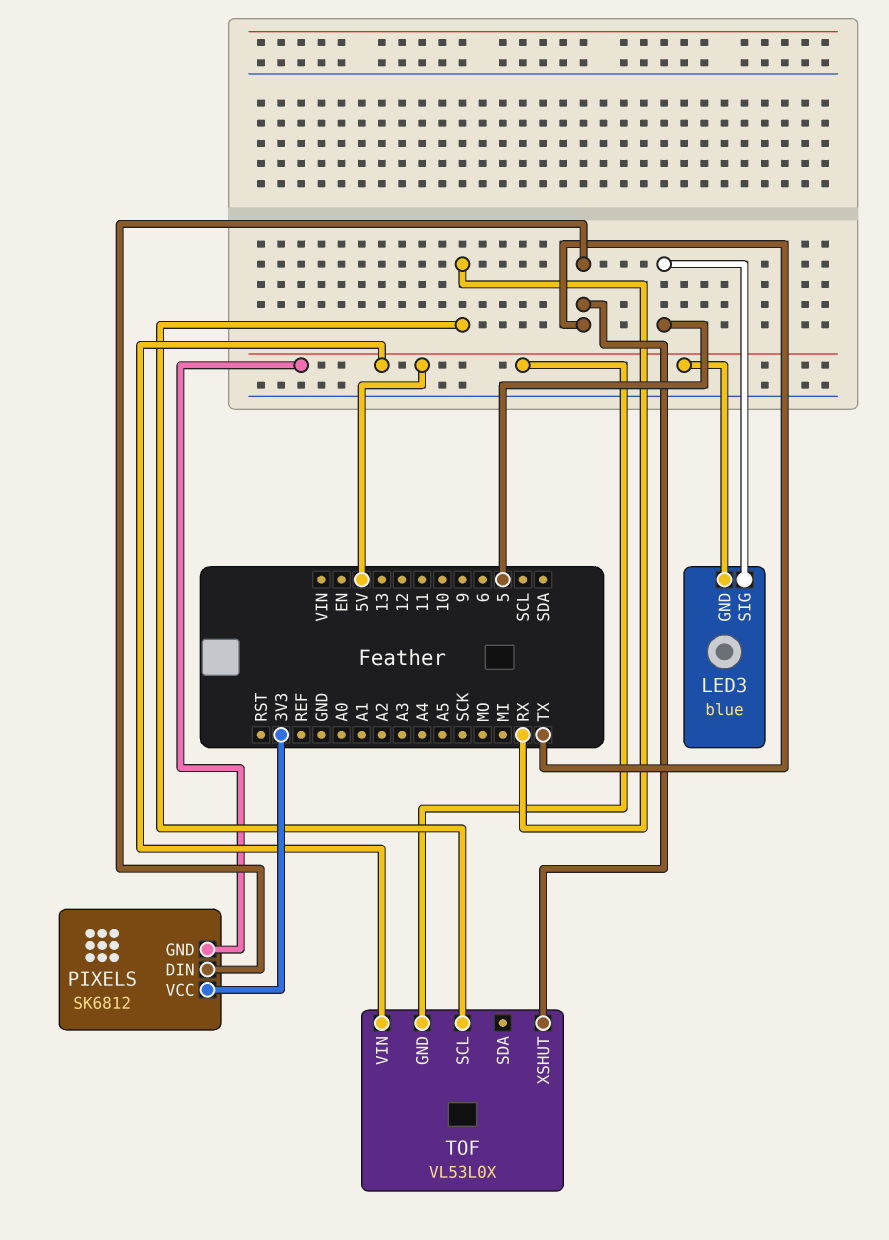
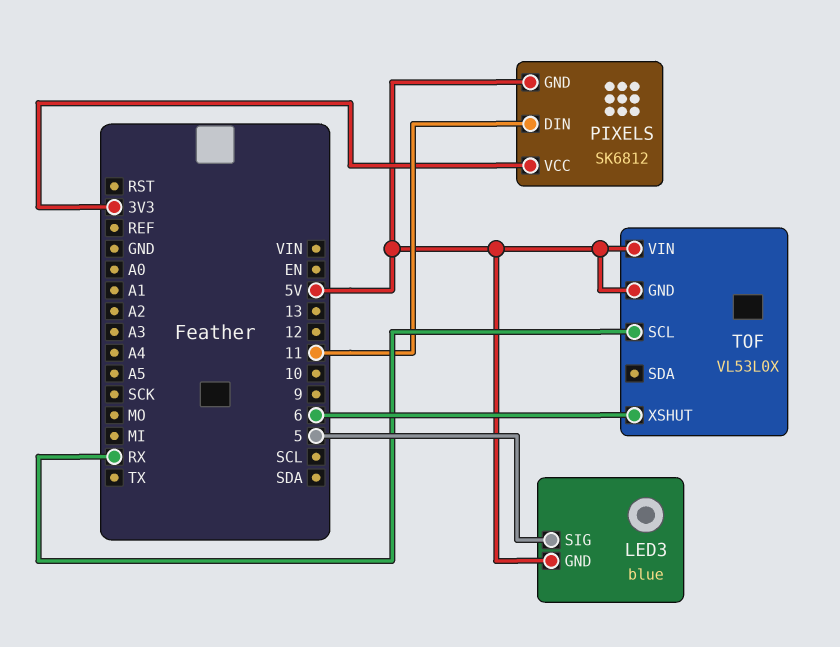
PIXELS pin DIN: TX -> 11
TOF pin XSHUT: TX -> 6

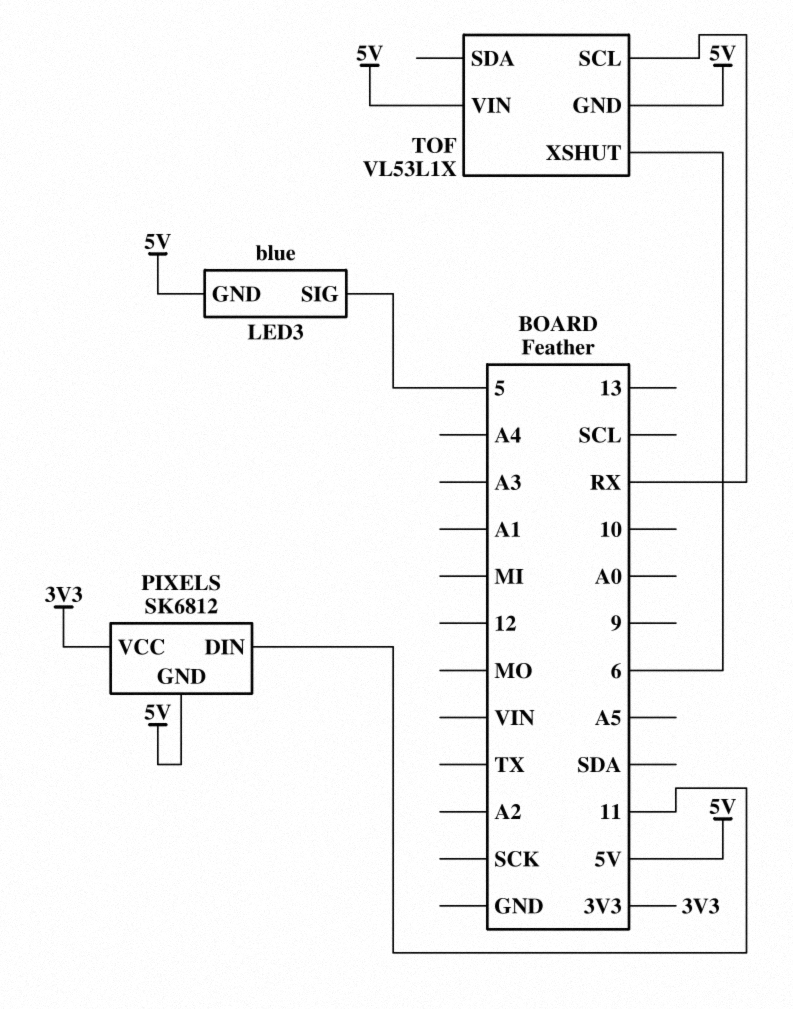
TOF: VL53L0X -> VL53L1X

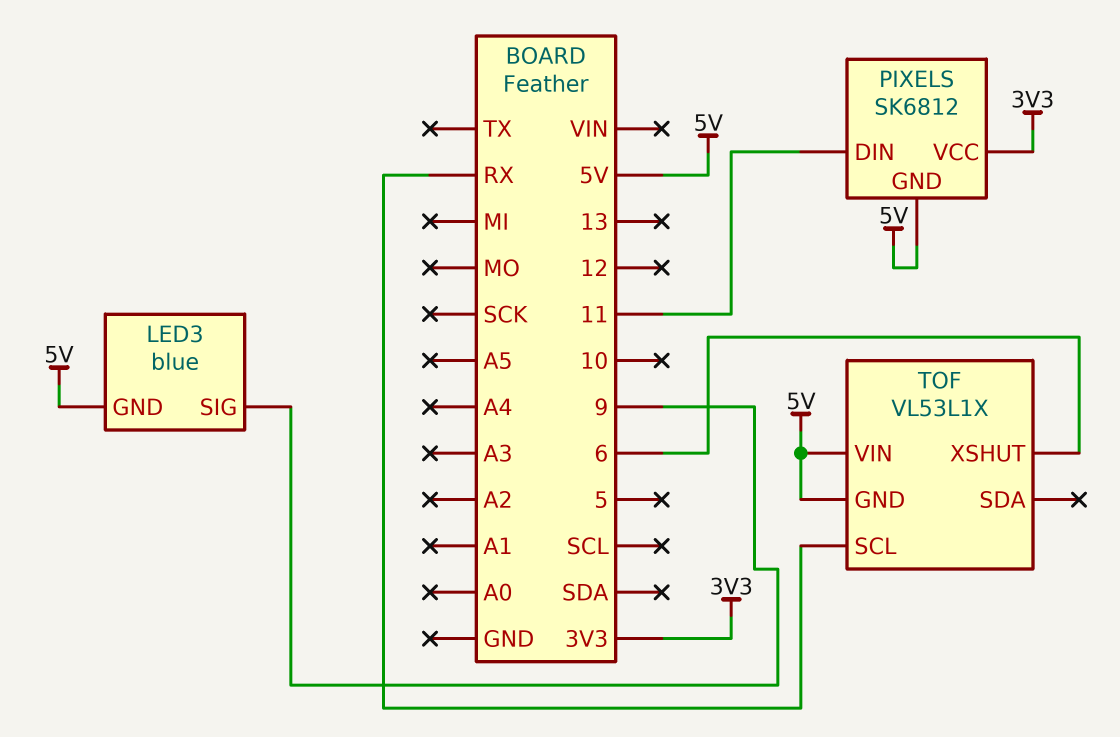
LED3 pin SIG: 5 -> 9

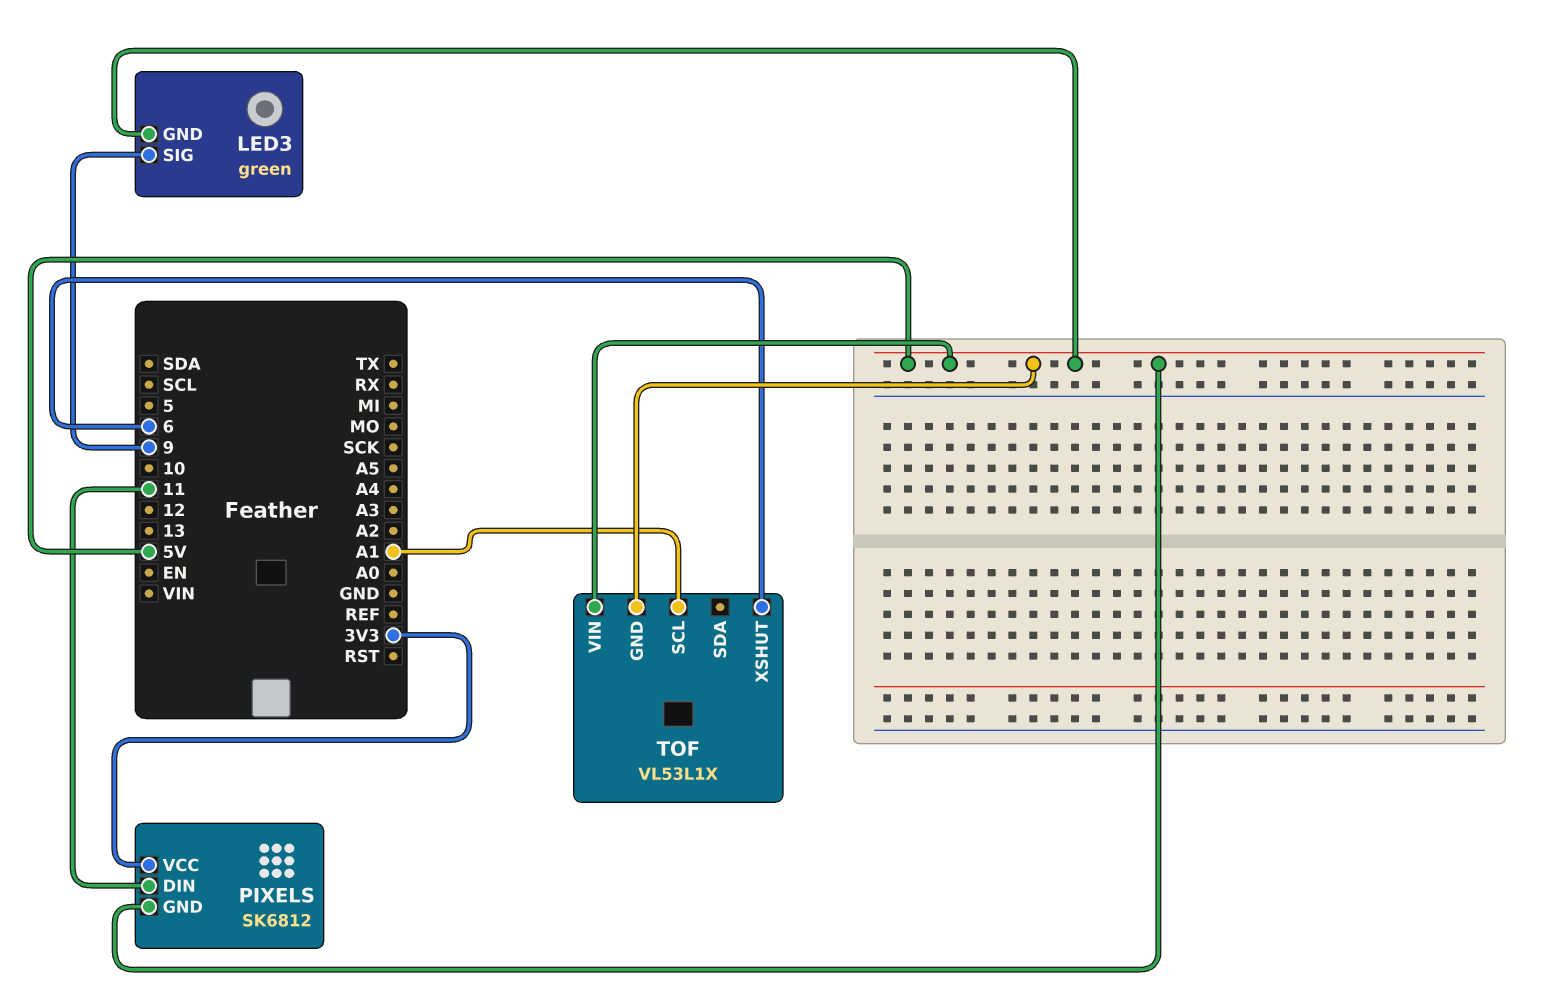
LED3: blue -> green
TOF pin SCL: RX -> A1

